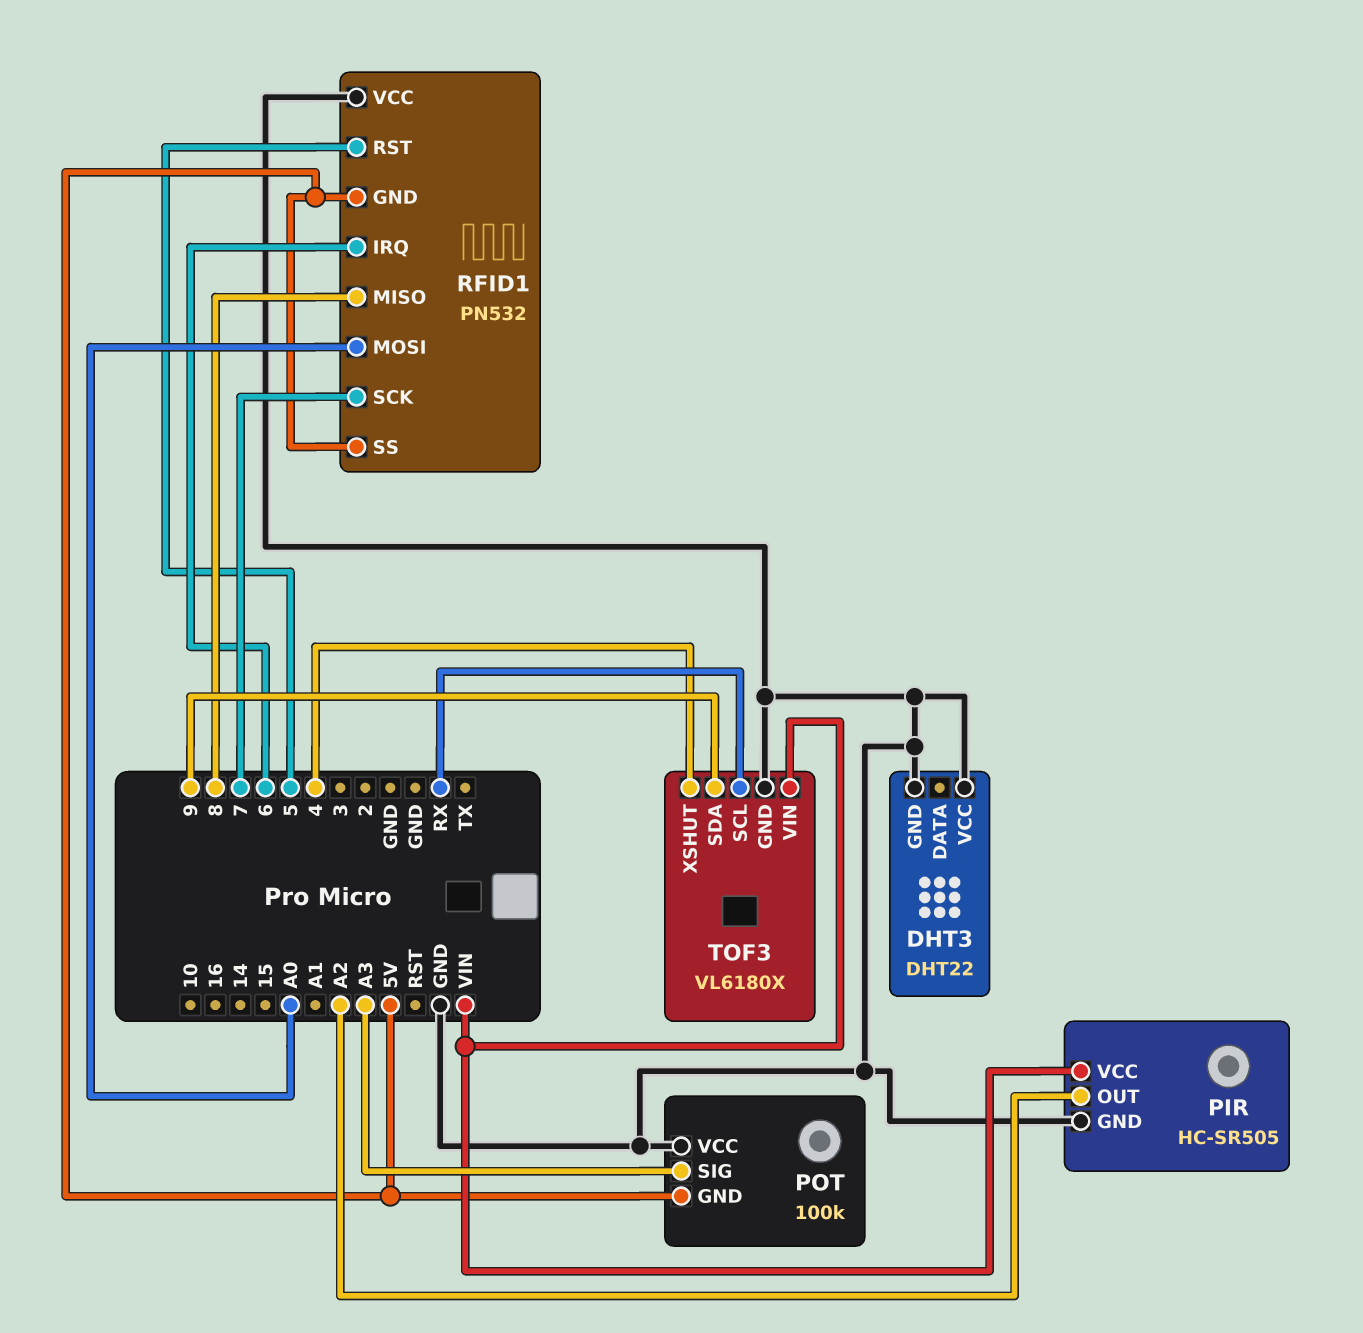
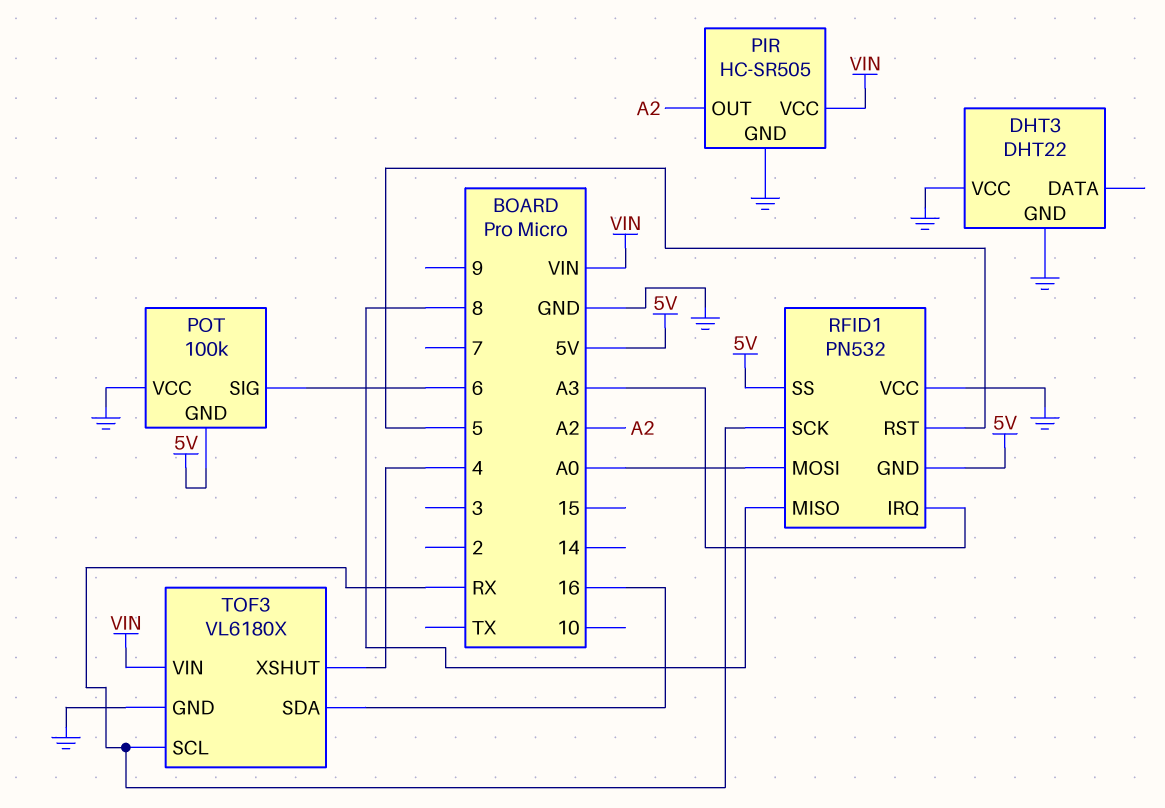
POT pin SIG: A3 -> 6
RFID1 pin IRQ: 6 -> A3
RFID1 pin SCK: 7 -> RX
TOF3 pin SDA: 9 -> 16

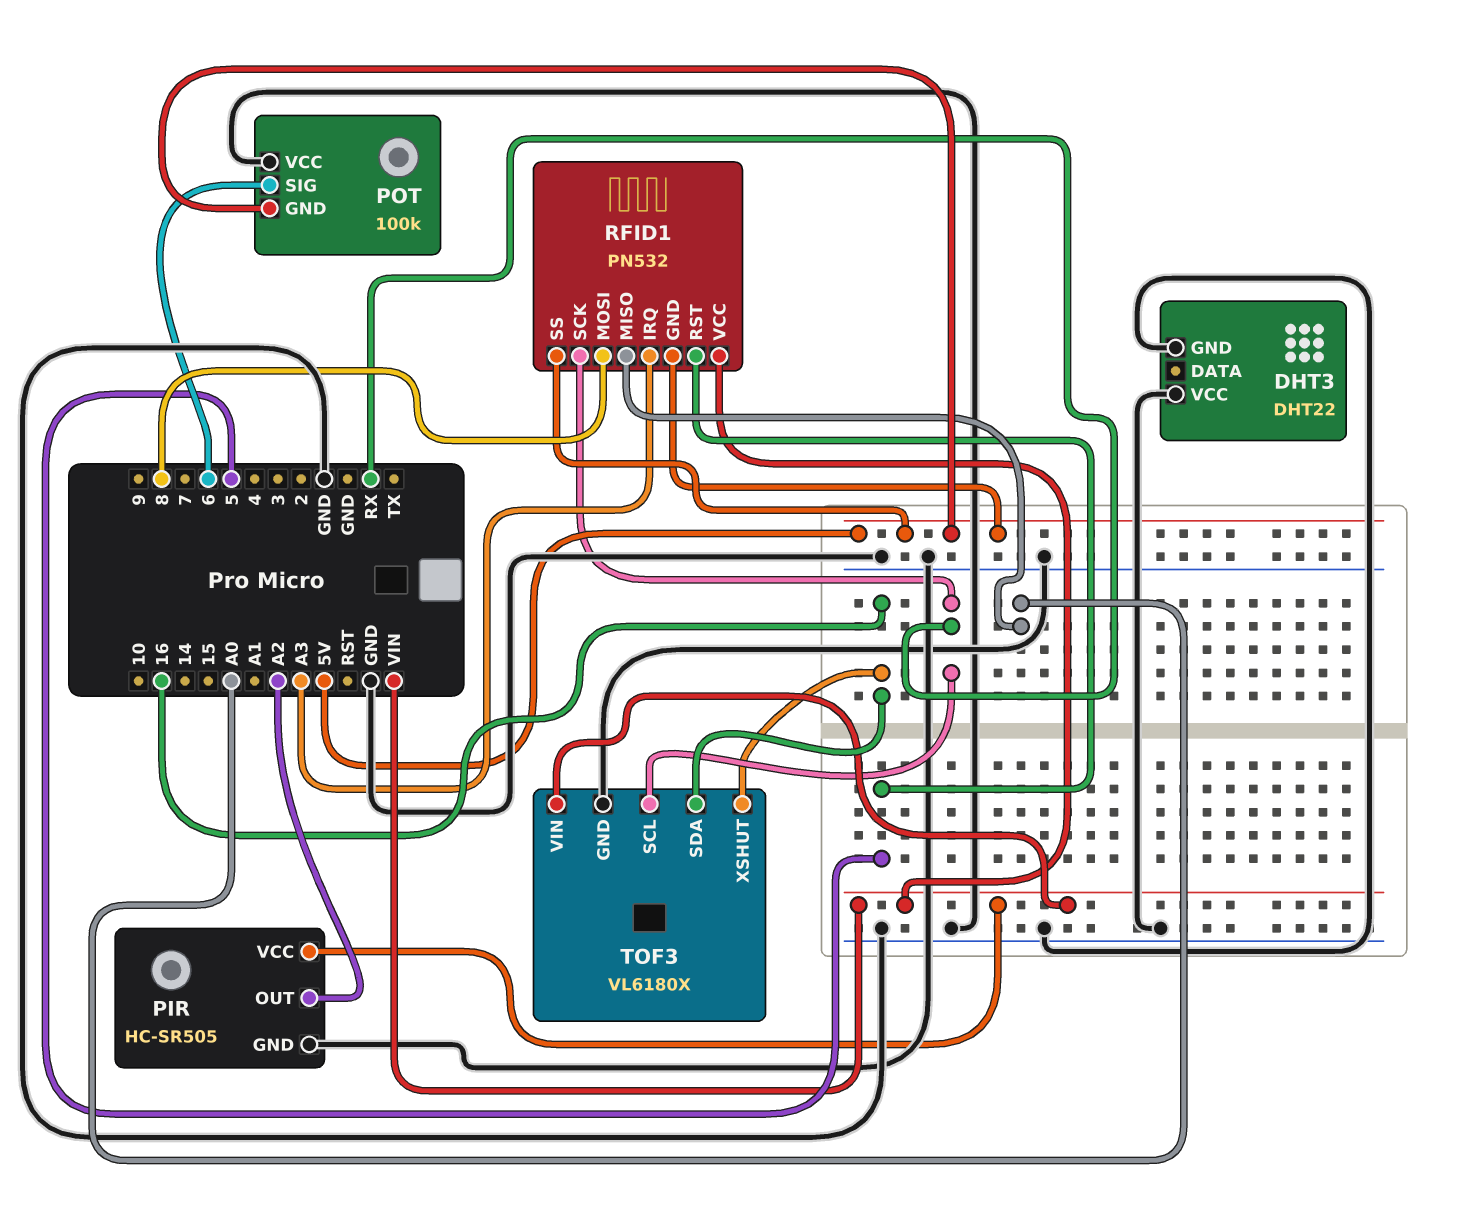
RFID1 pin MISO: 8 -> A0
RFID1 pin MOSI: A0 -> 8
RFID1 pin VCC: GND -> VIN
TOF3 pin XSHUT: 4 -> 16

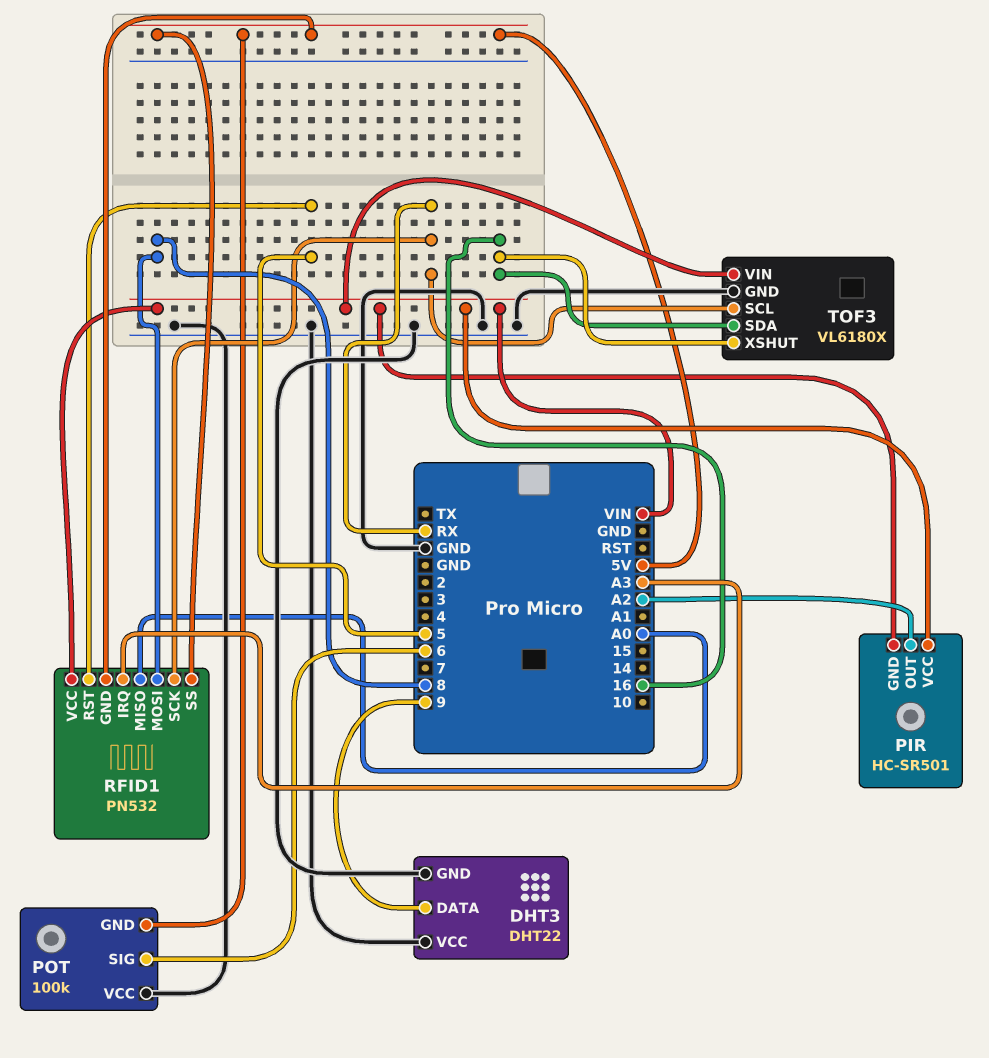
DHT3 pin DATA: none -> 9
PIR: HC-SR505 -> HC-SR501
PIR pin GND: GND -> VIN

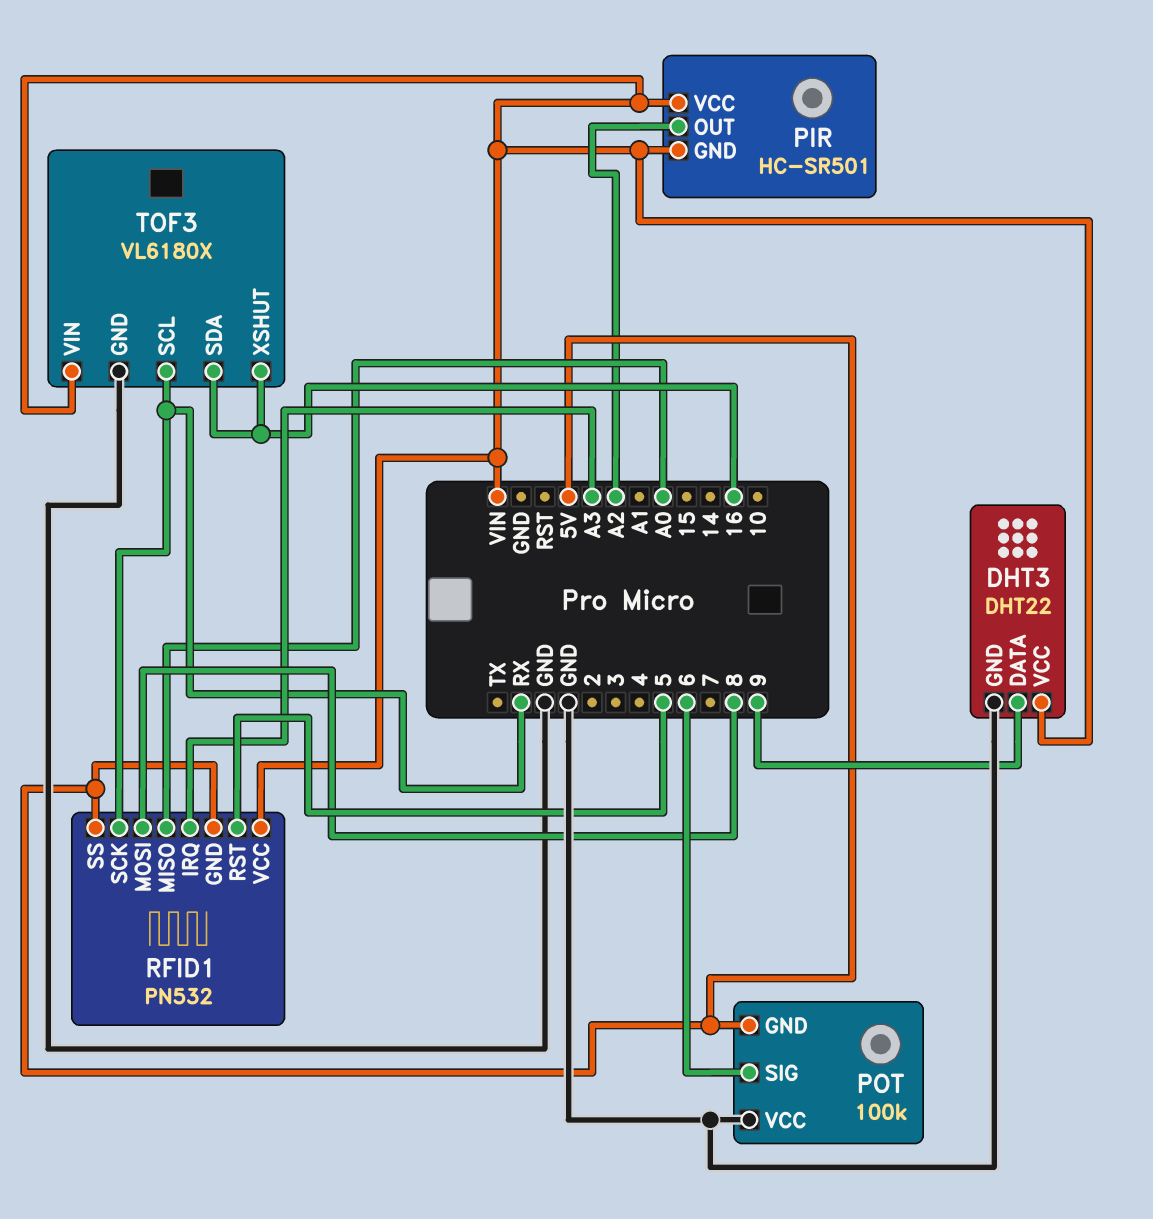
DHT3 pin VCC: GND -> VIN

